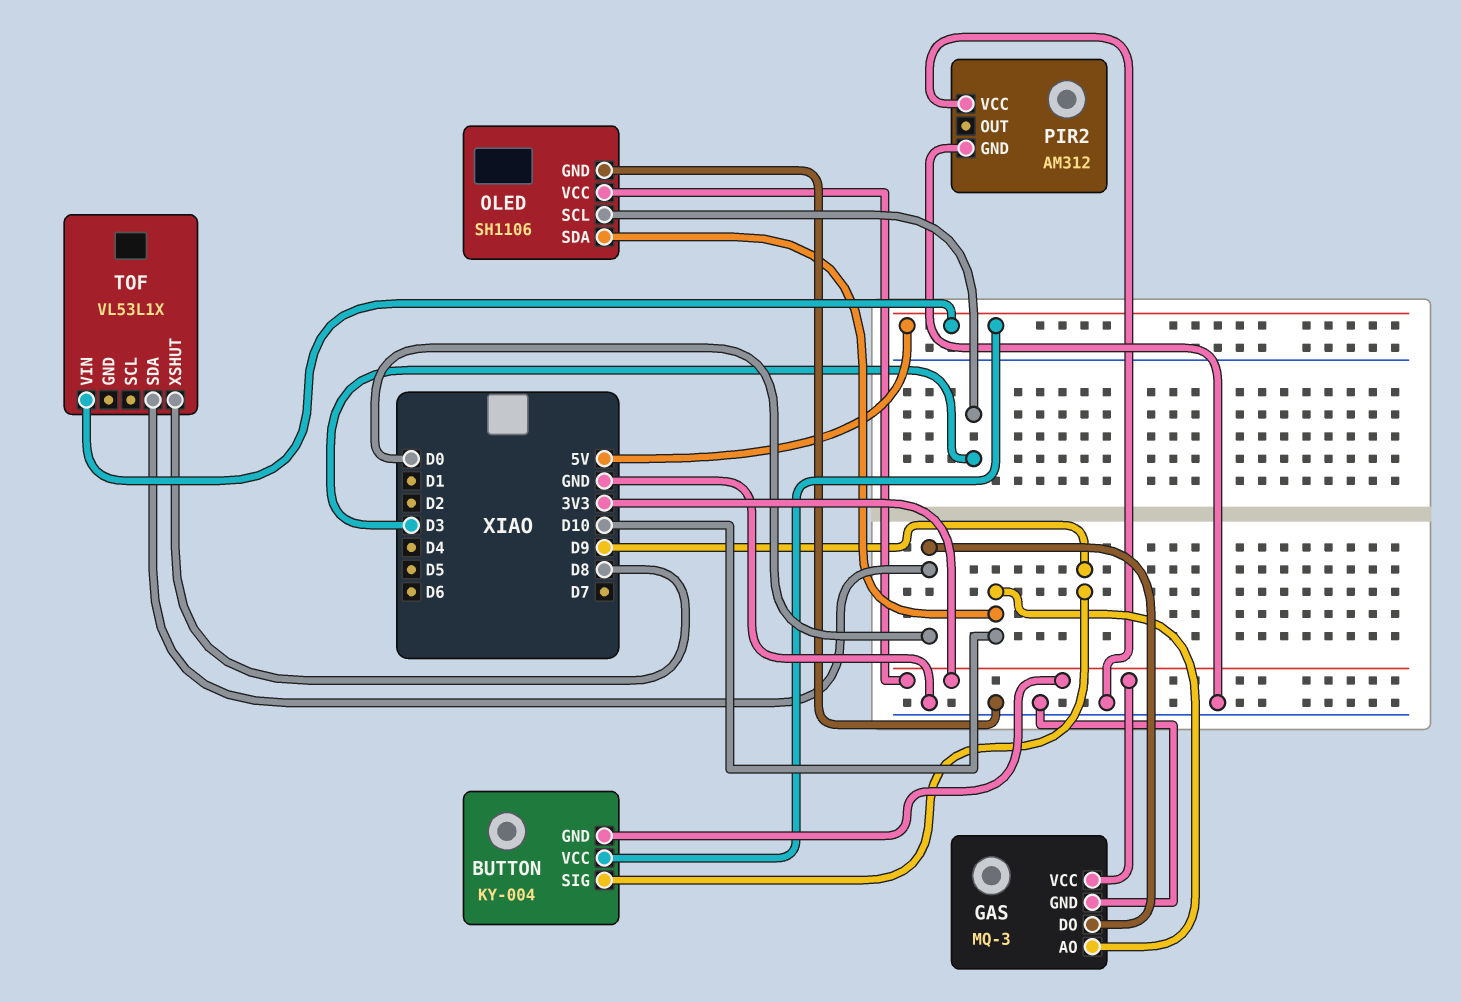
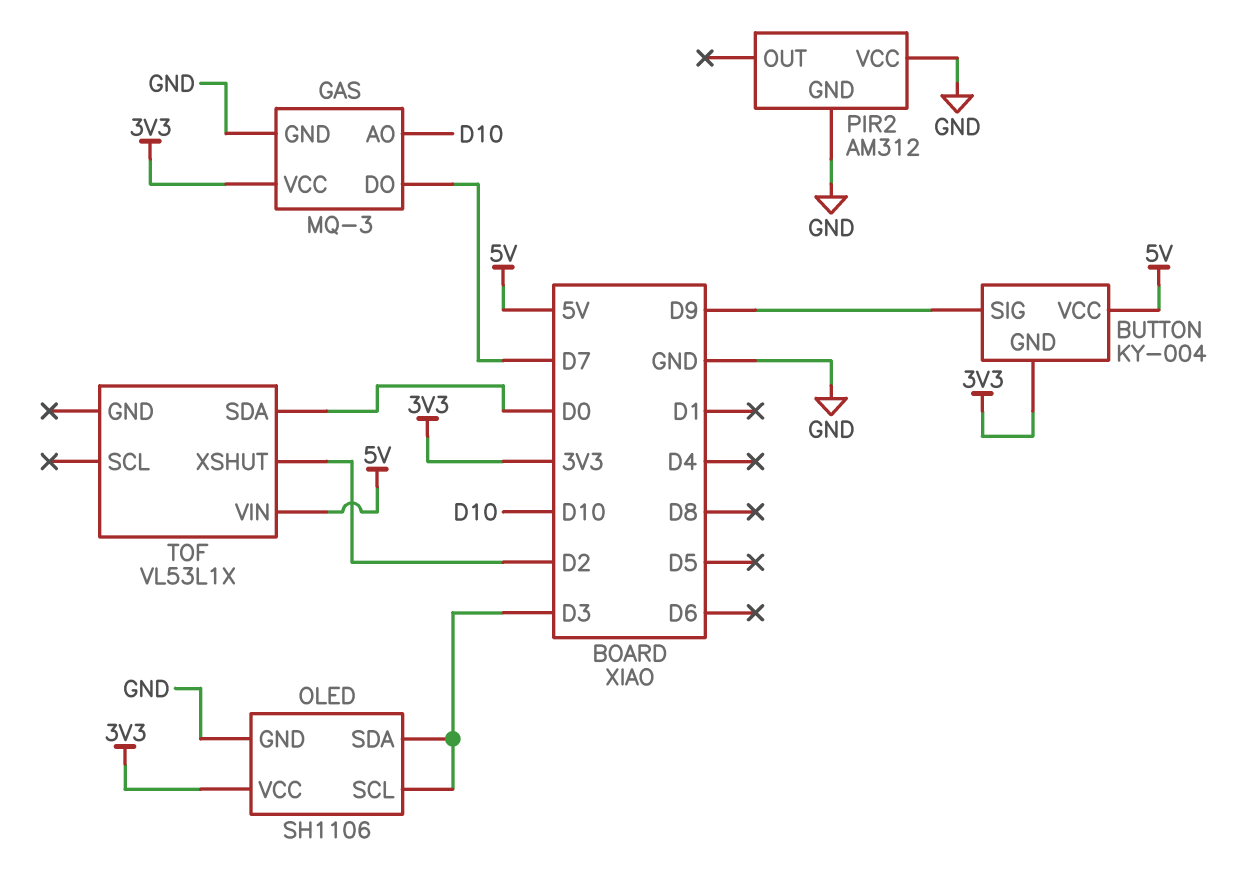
GAS pin DO: D0 -> D7
OLED pin SDA: D10 -> D3
TOF pin XSHUT: D8 -> D2

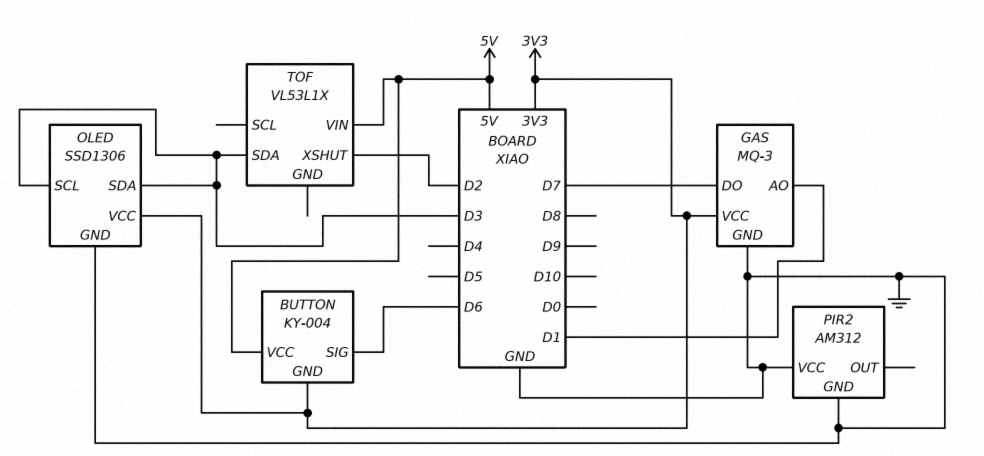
BUTTON pin SIG: D9 -> D6
GAS pin AO: D10 -> D1
OLED: SH1106 -> SSD1306
TOF pin SDA: D0 -> D3

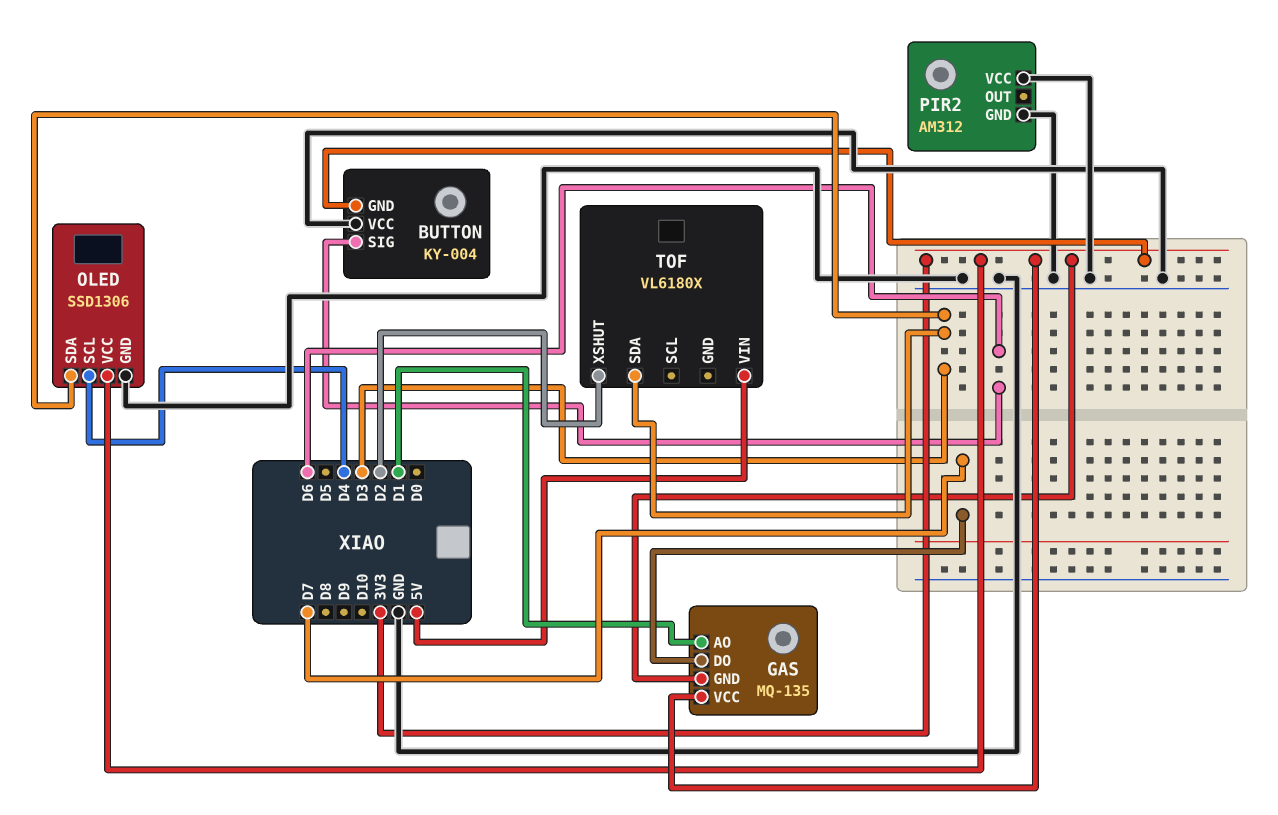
BUTTON pin VCC: 5V -> GND
GAS: MQ-3 -> MQ-135
GAS pin GND: GND -> 3V3
OLED pin SCL: D3 -> D4
TOF: VL53L1X -> VL6180X

